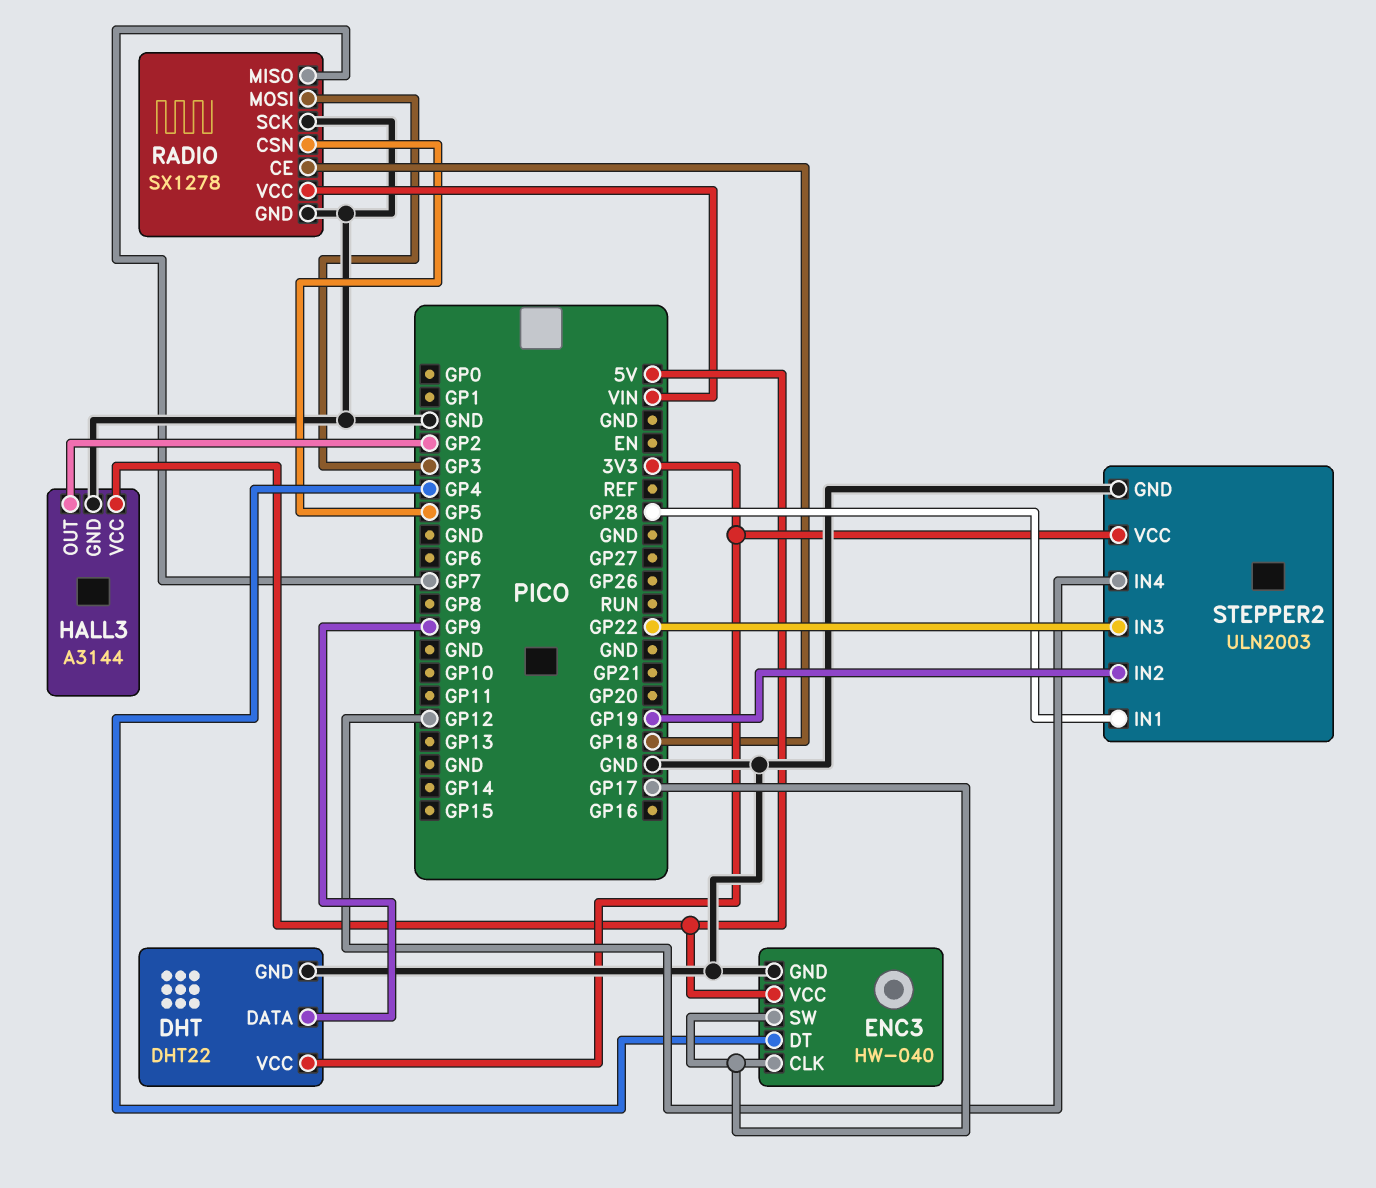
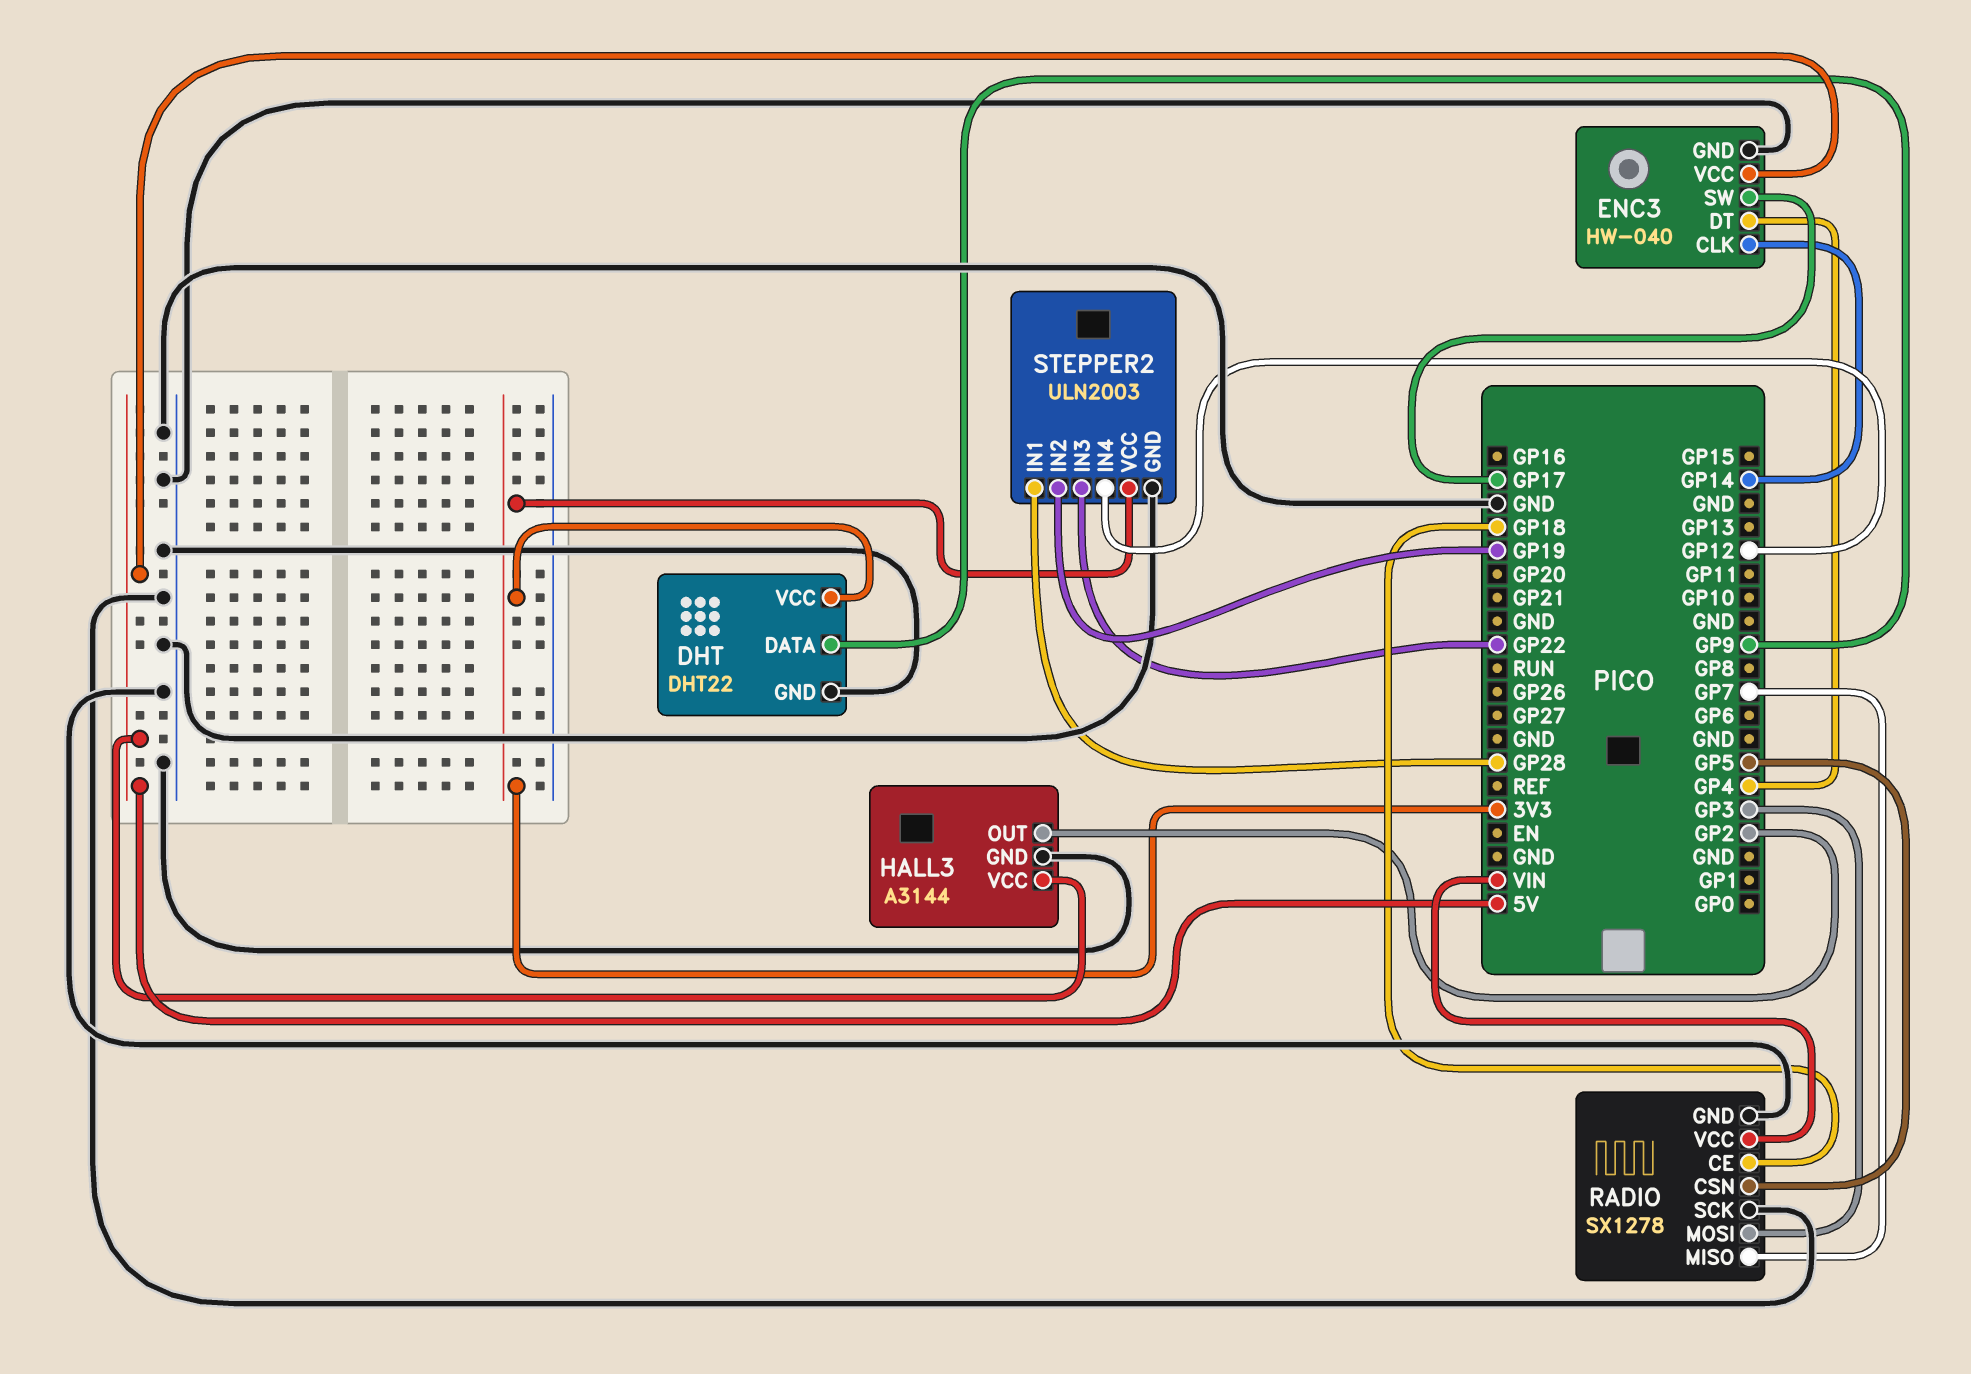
ENC3 pin CLK: GP17 -> GP14

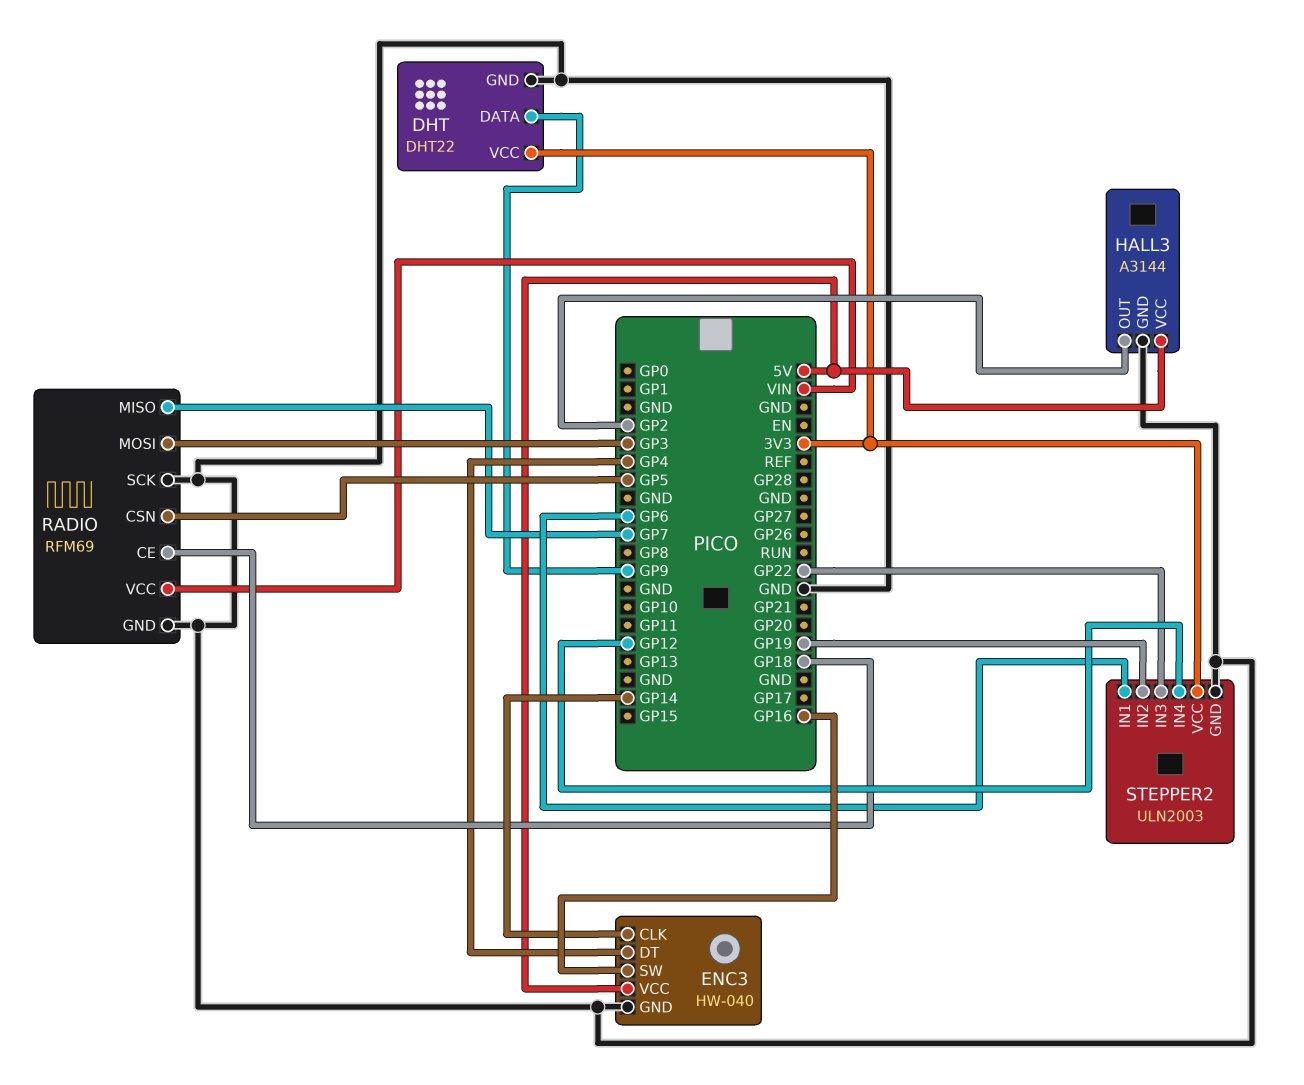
ENC3 pin SW: GP17 -> GP16
RADIO: SX1278 -> RFM69
STEPPER2 pin IN1: GP28 -> GP6

